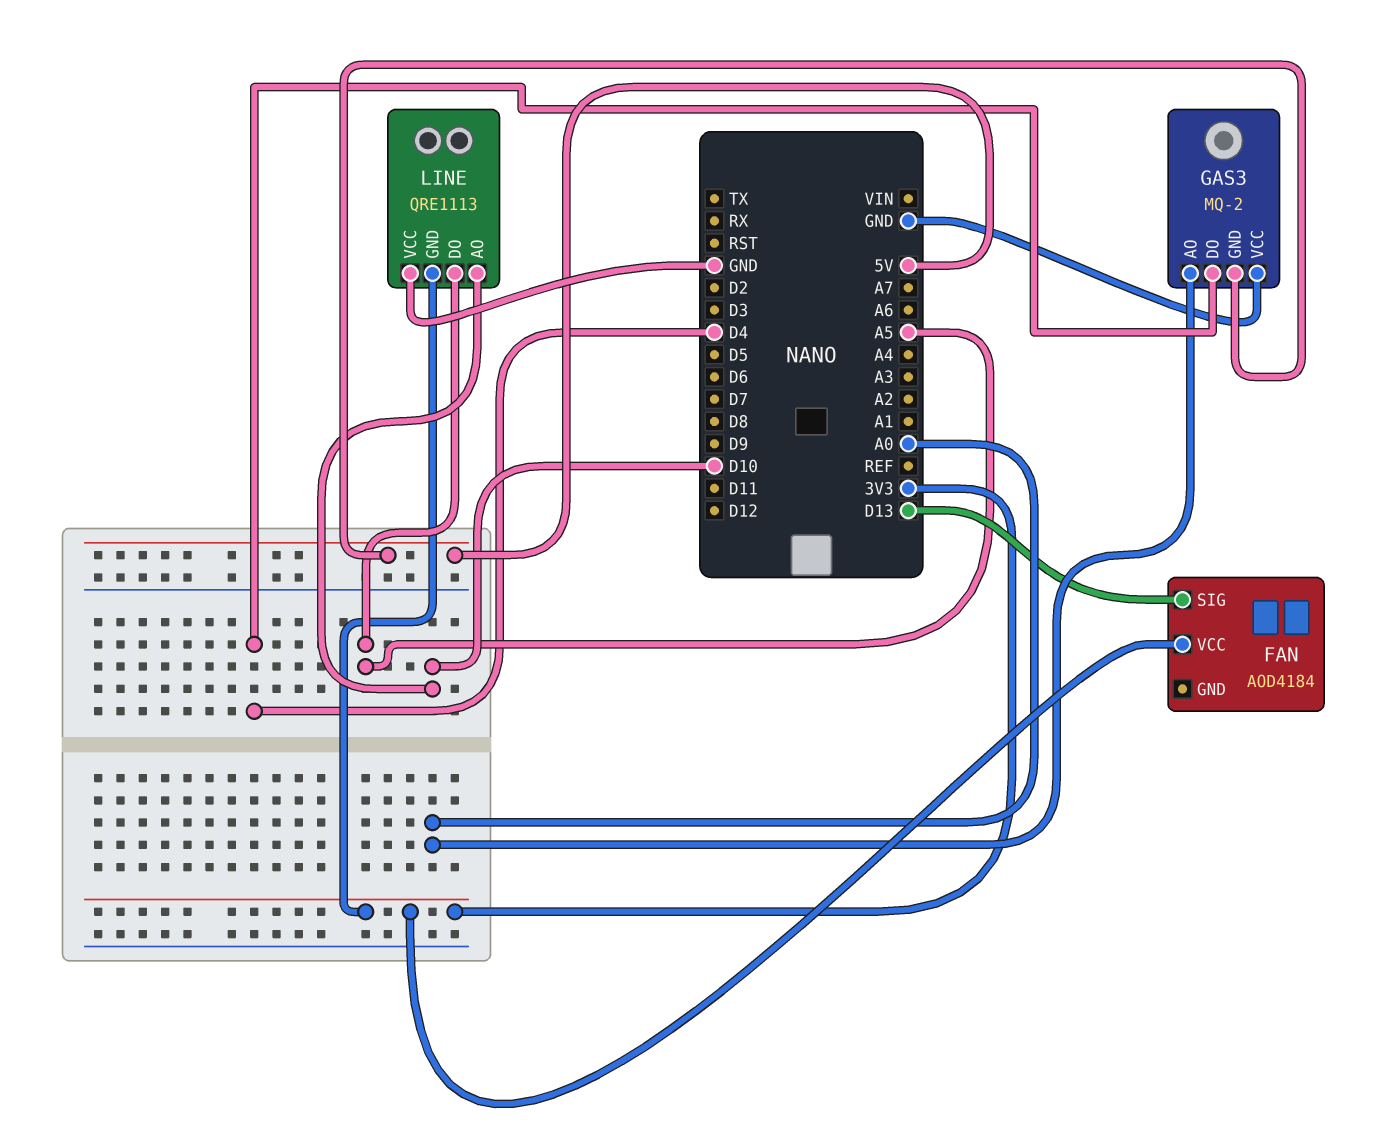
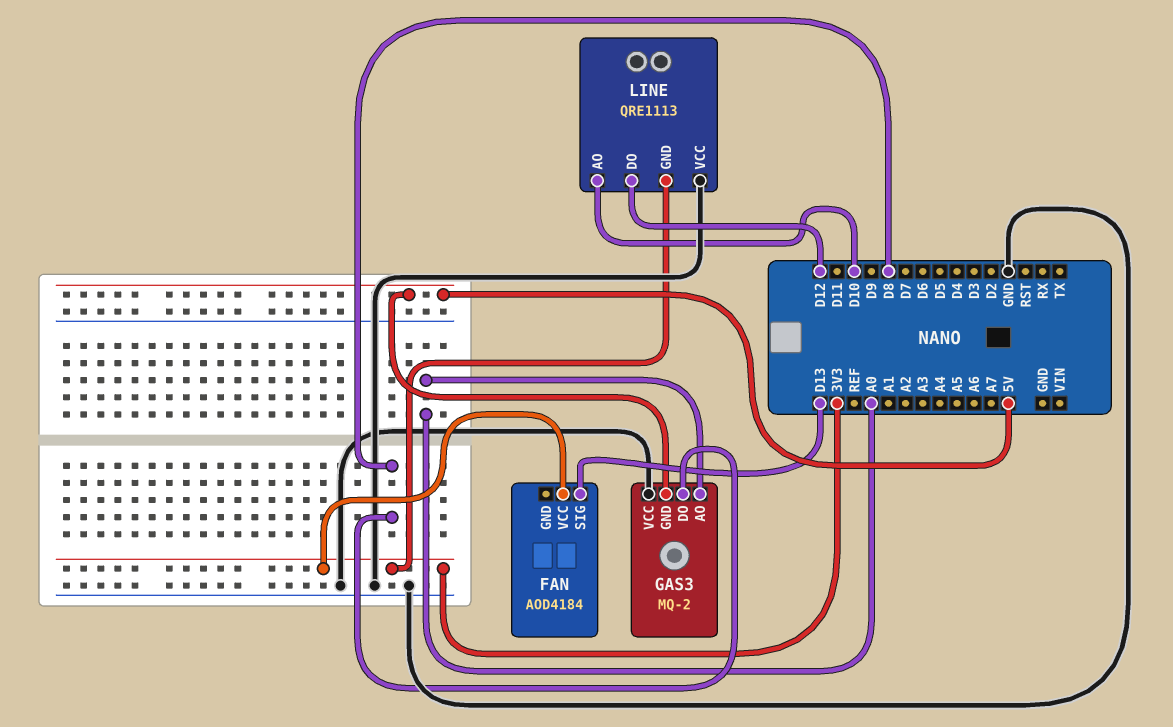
GAS3 pin DO: D4 -> D8
LINE pin DO: A5 -> D12

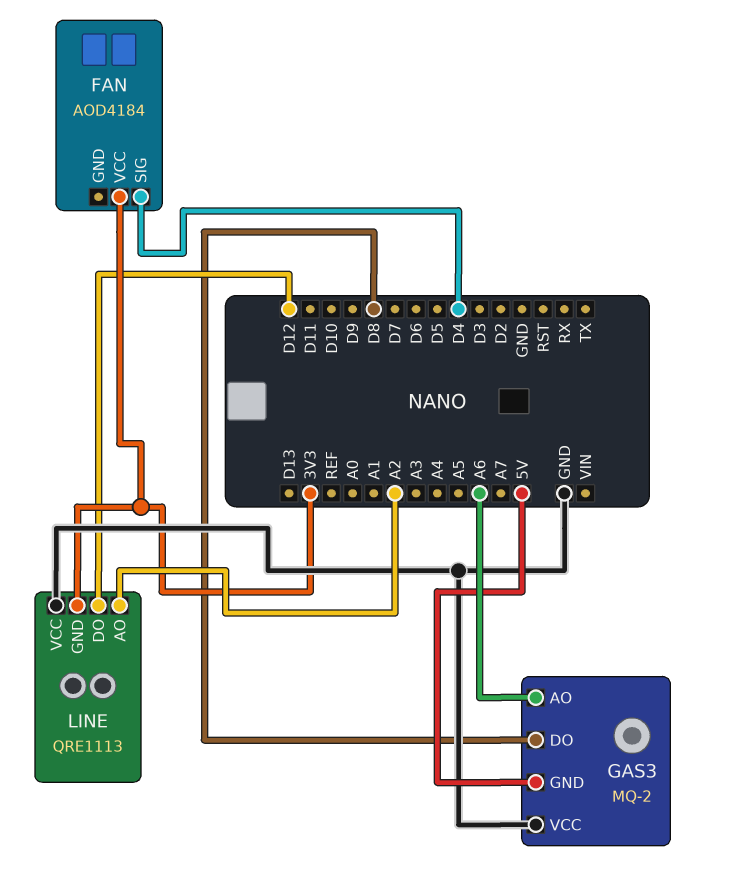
FAN pin SIG: D13 -> D4
GAS3 pin AO: A0 -> A6
LINE pin AO: D10 -> A2

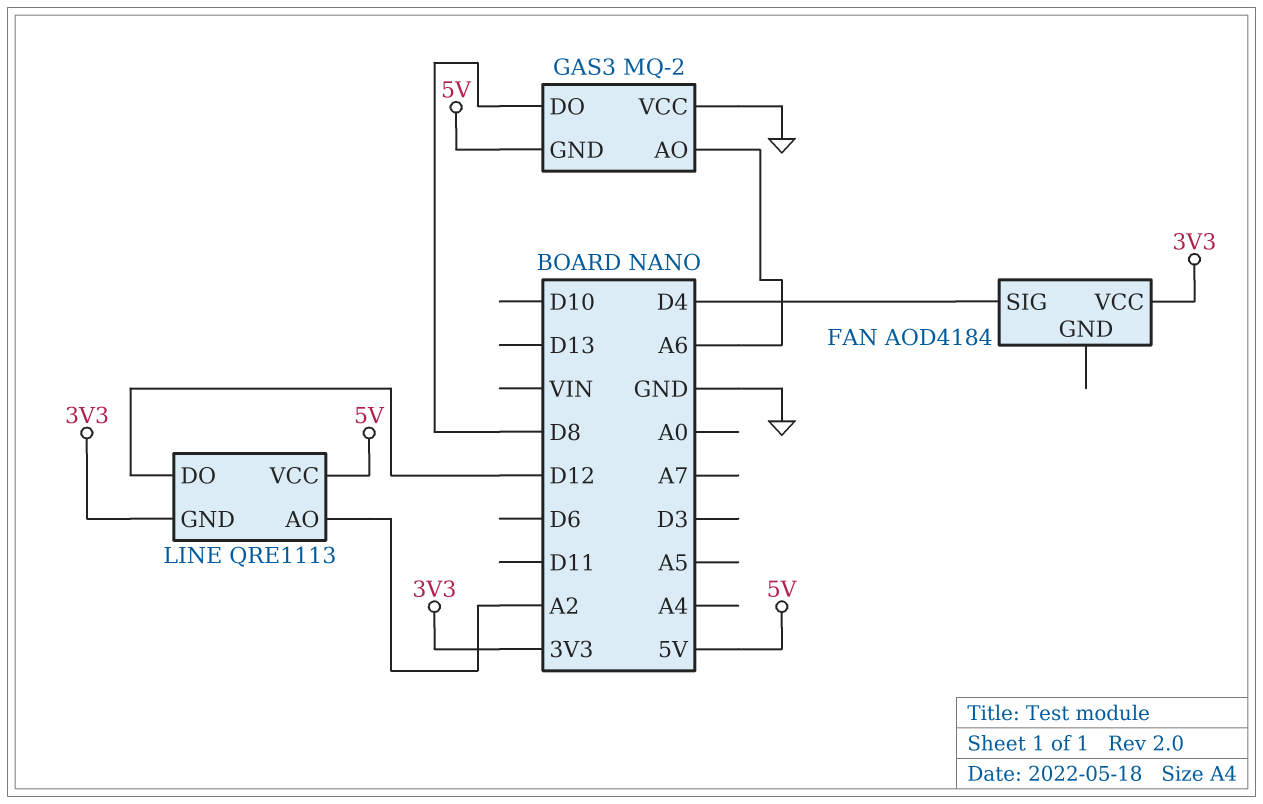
LINE pin VCC: GND -> 5V

